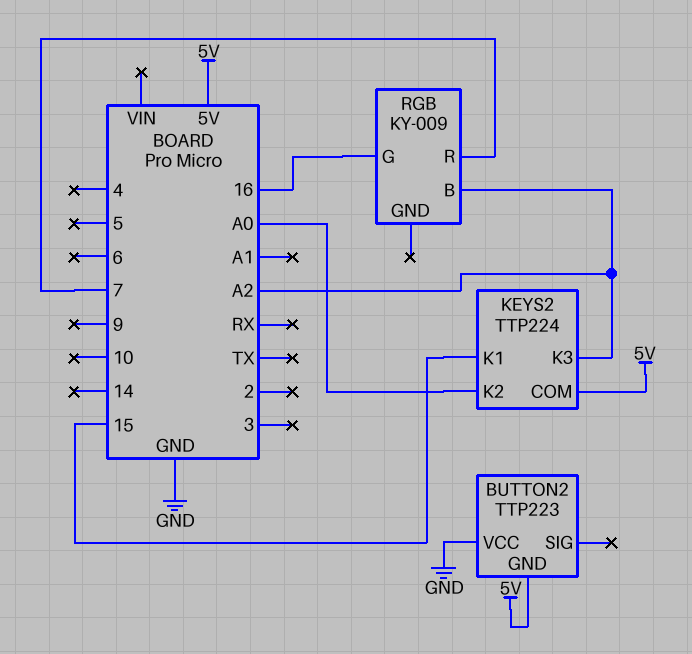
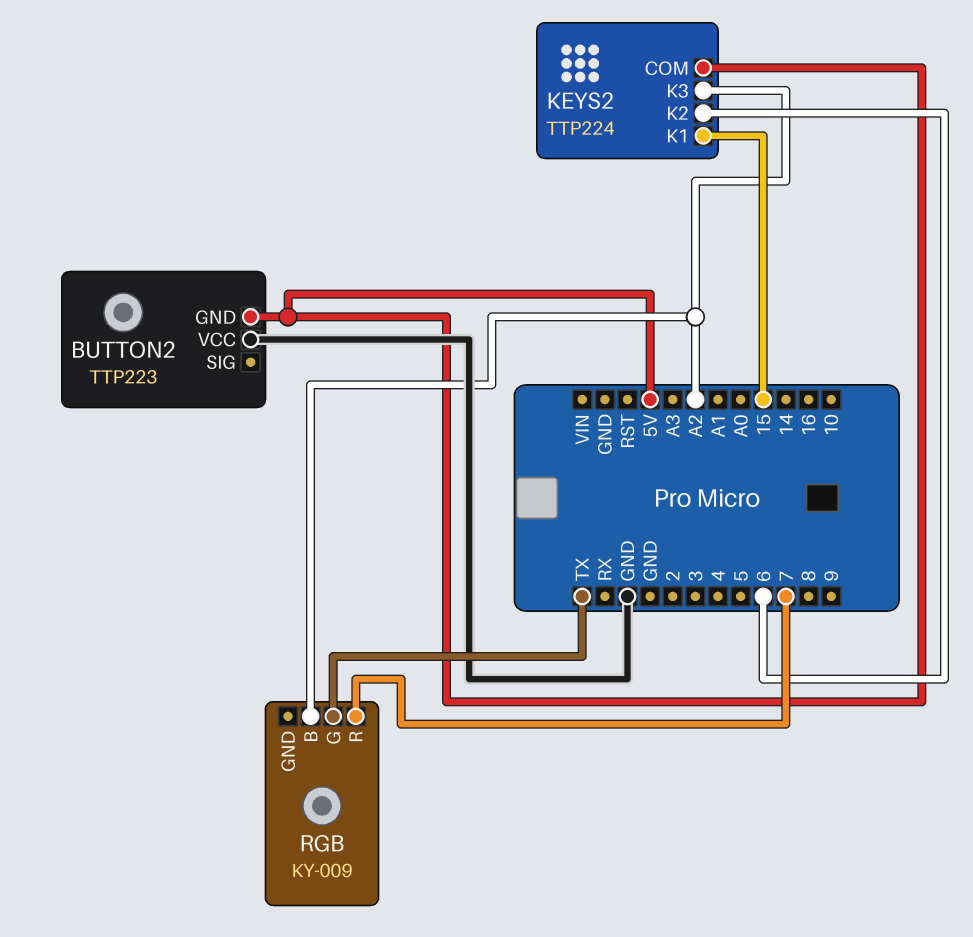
KEYS2 pin K2: A0 -> 6
RGB pin G: 16 -> TX

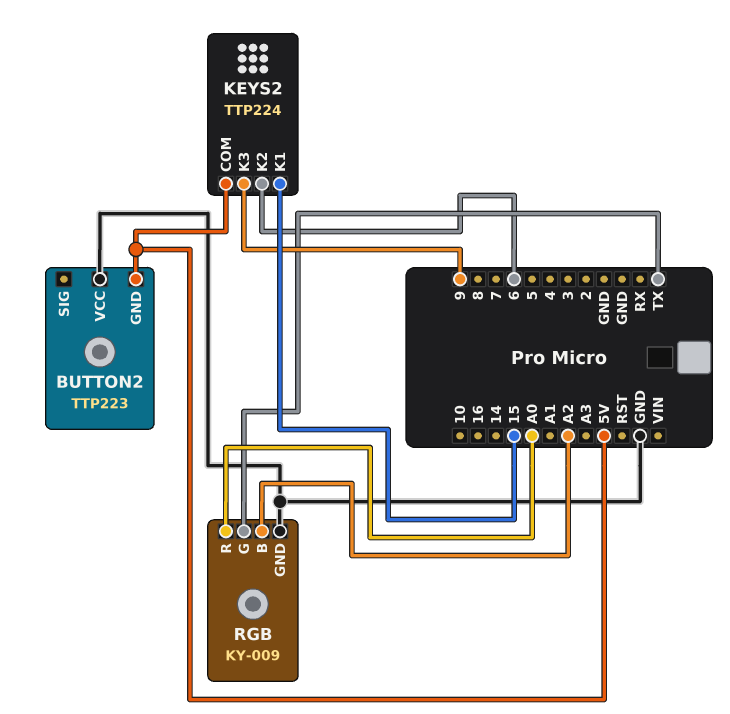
KEYS2 pin K3: A2 -> 9
RGB pin GND: none -> GND
RGB pin R: 7 -> A0

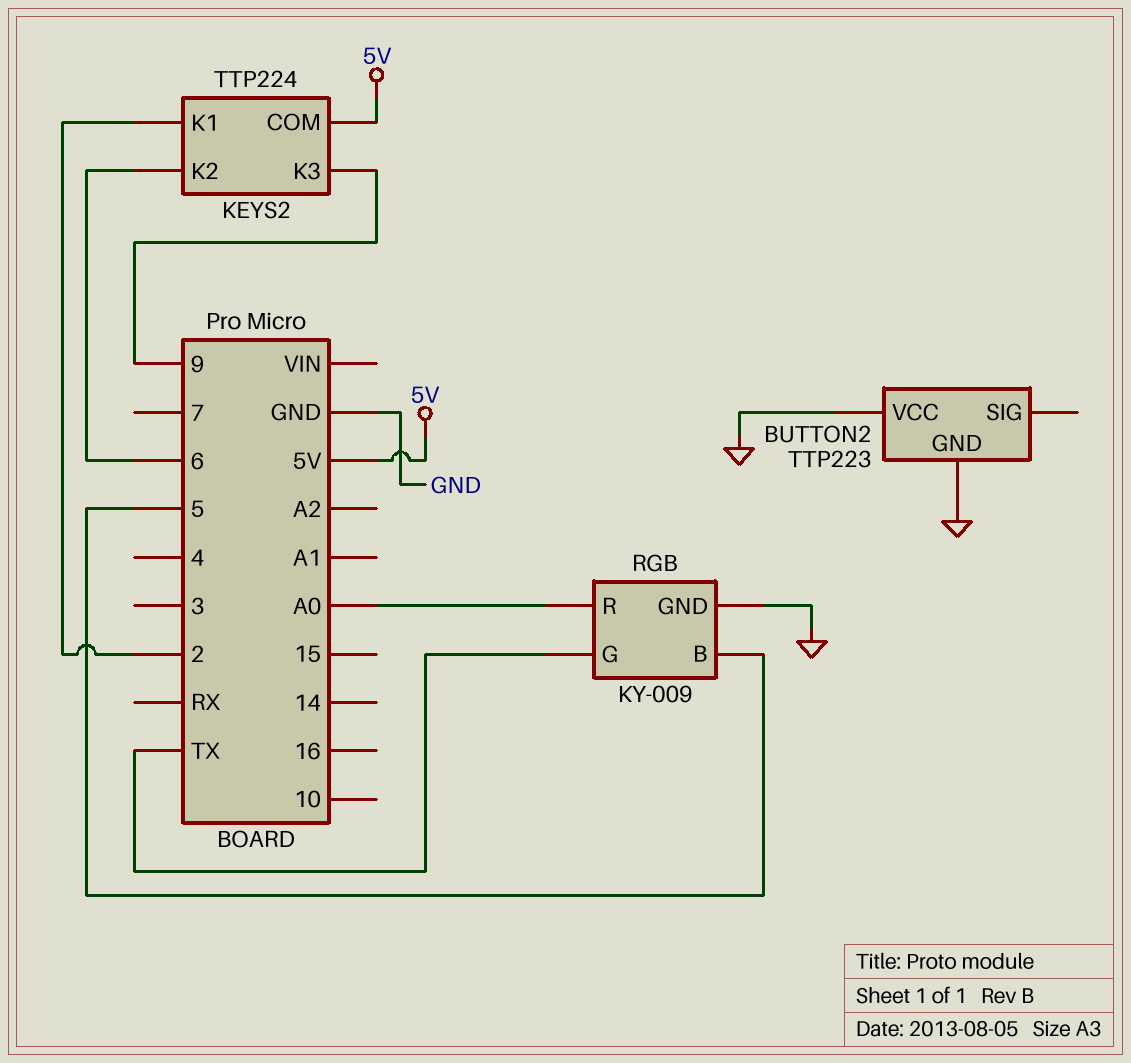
BUTTON2 pin GND: 5V -> GND
KEYS2 pin K1: 15 -> 2
RGB pin B: A2 -> 5

